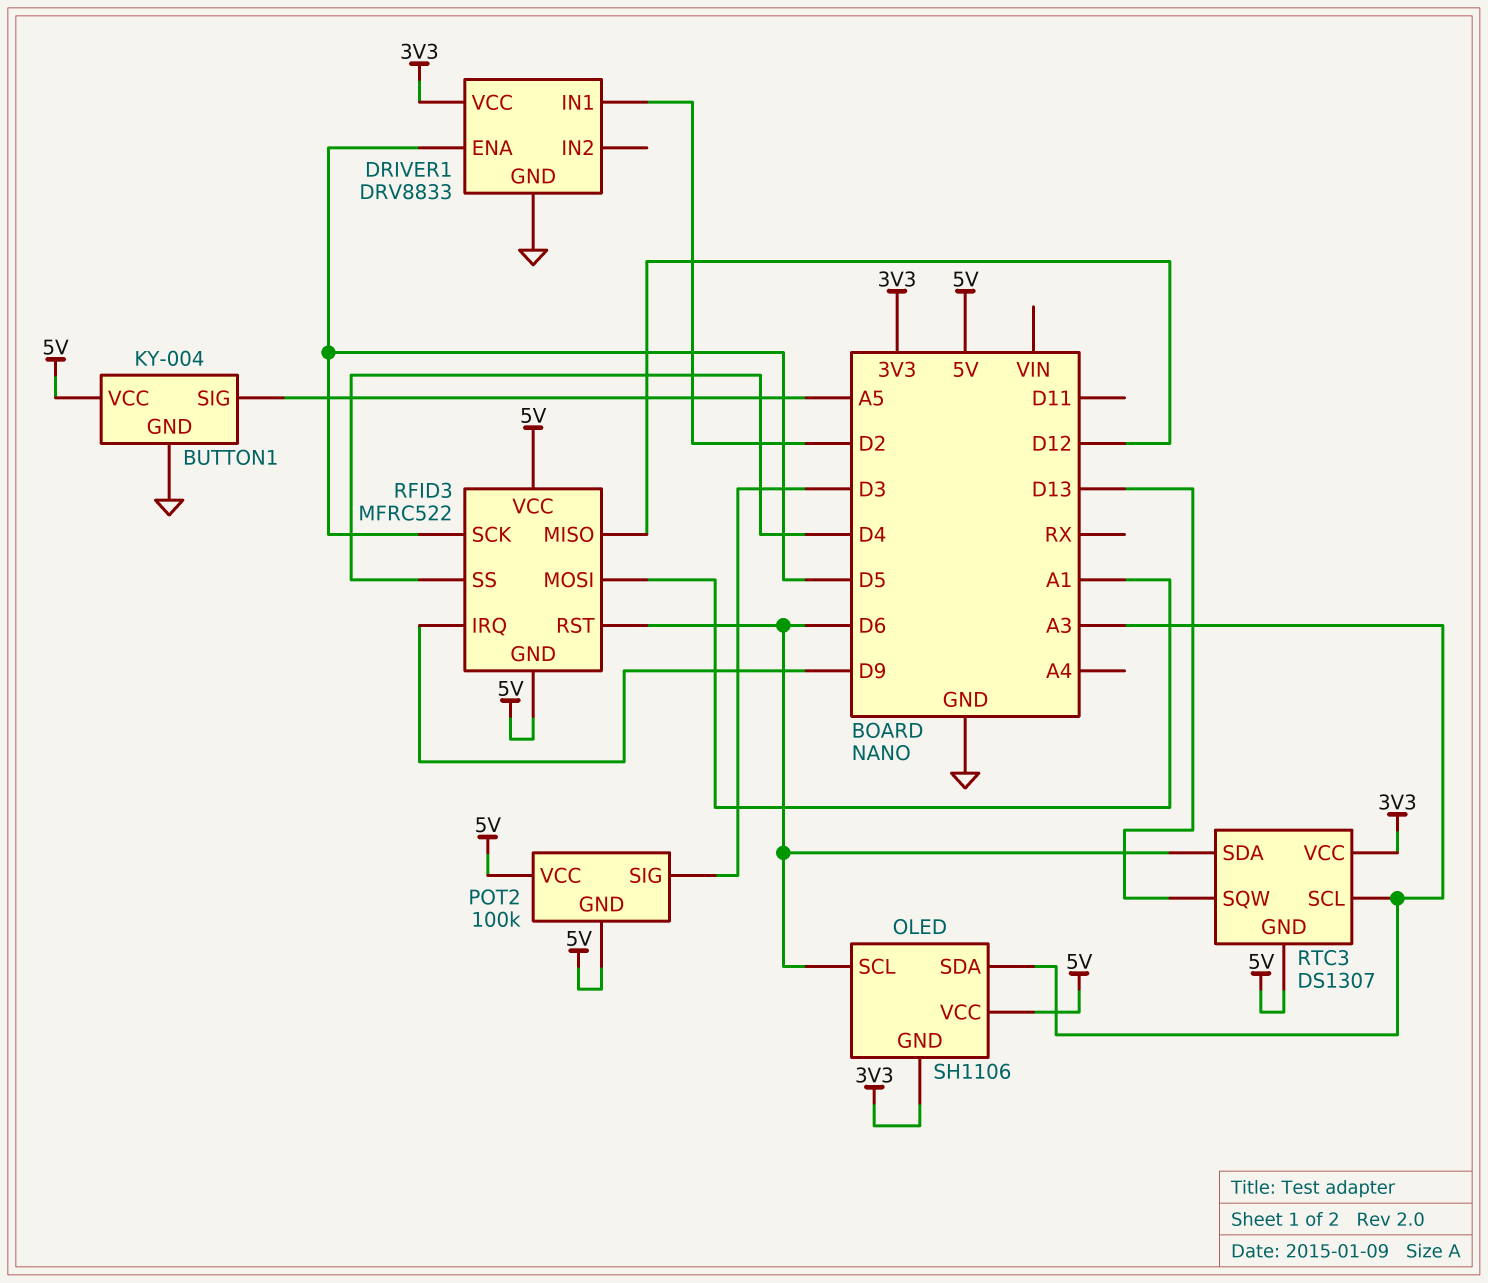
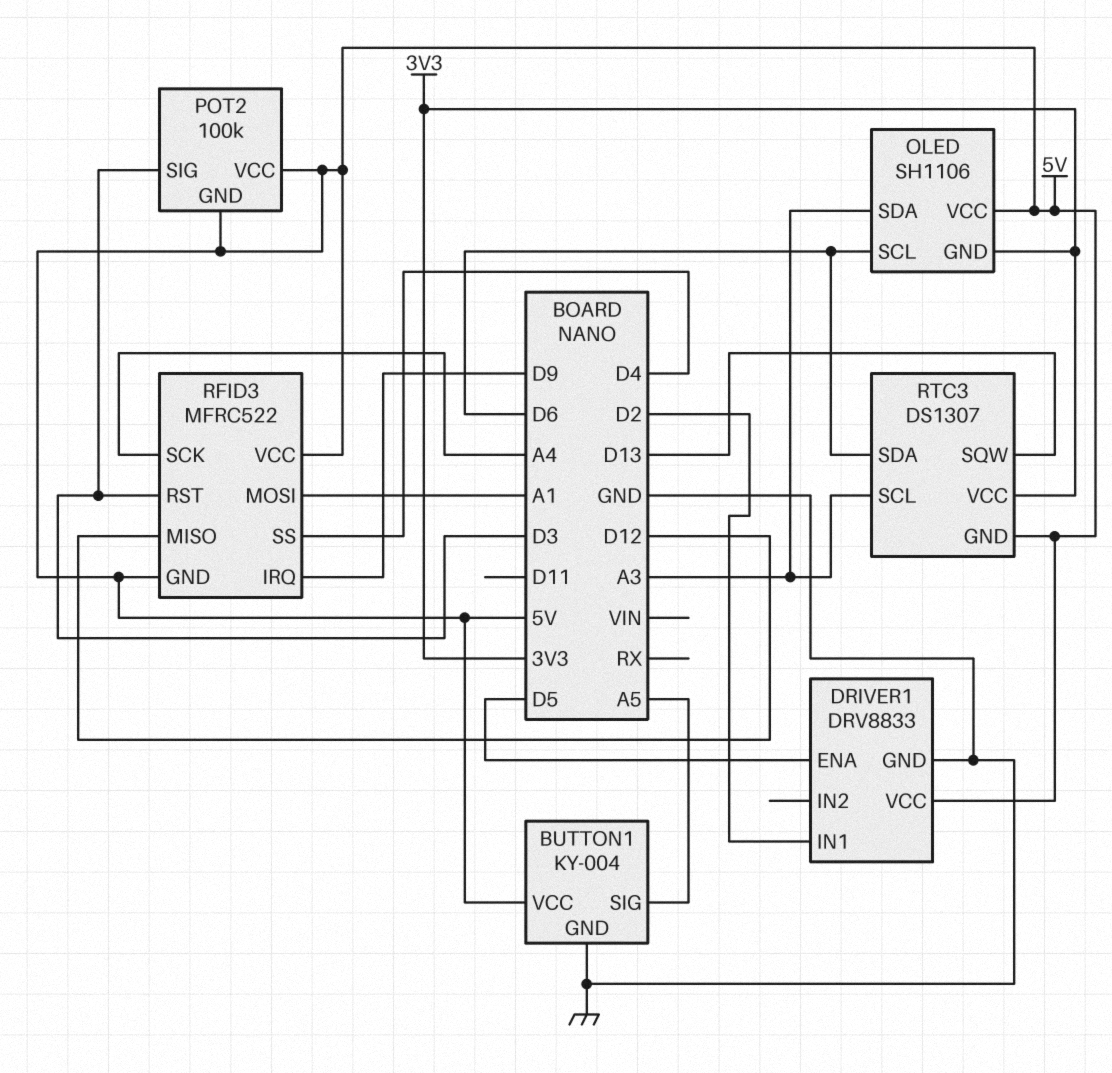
DRIVER1 pin VCC: 3V3 -> 5V
RFID3 pin RST: D6 -> D3
RFID3 pin SCK: D5 -> A4

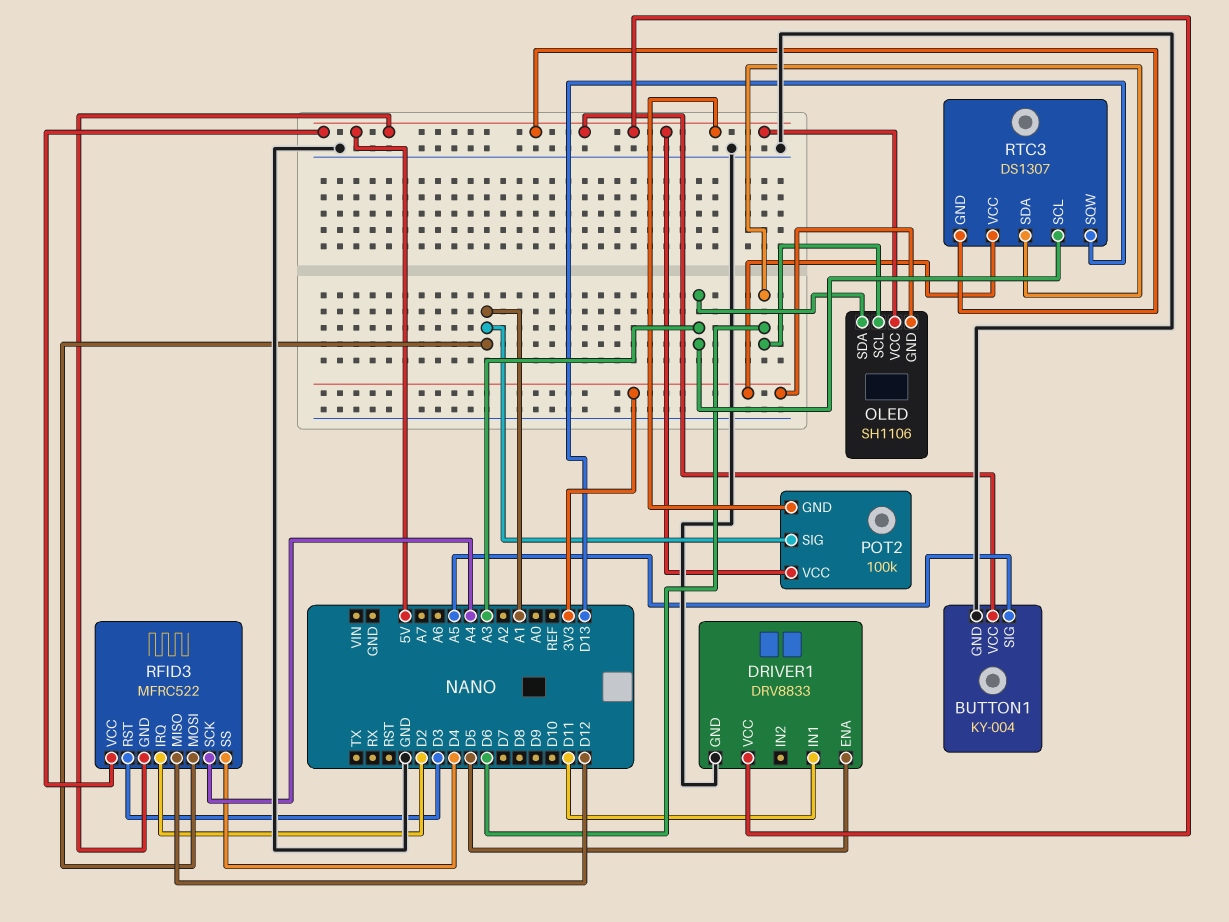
DRIVER1 pin IN1: D2 -> D11
POT2 pin SIG: D3 -> A1
RFID3 pin IRQ: D9 -> D2

